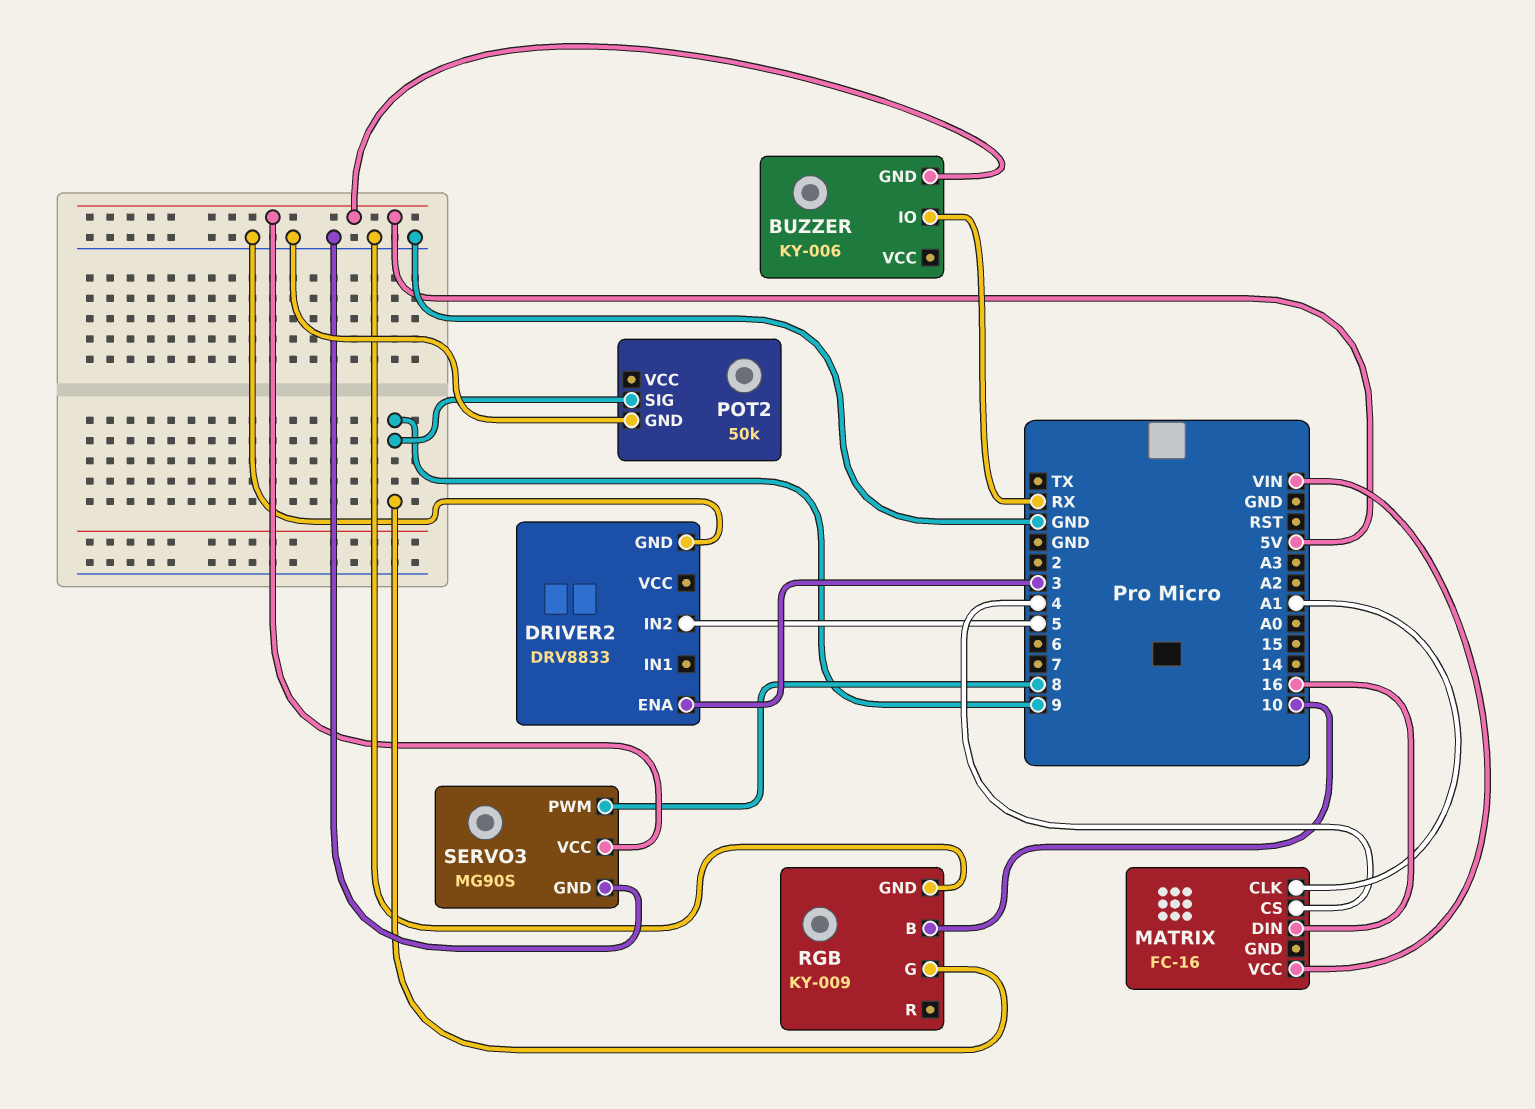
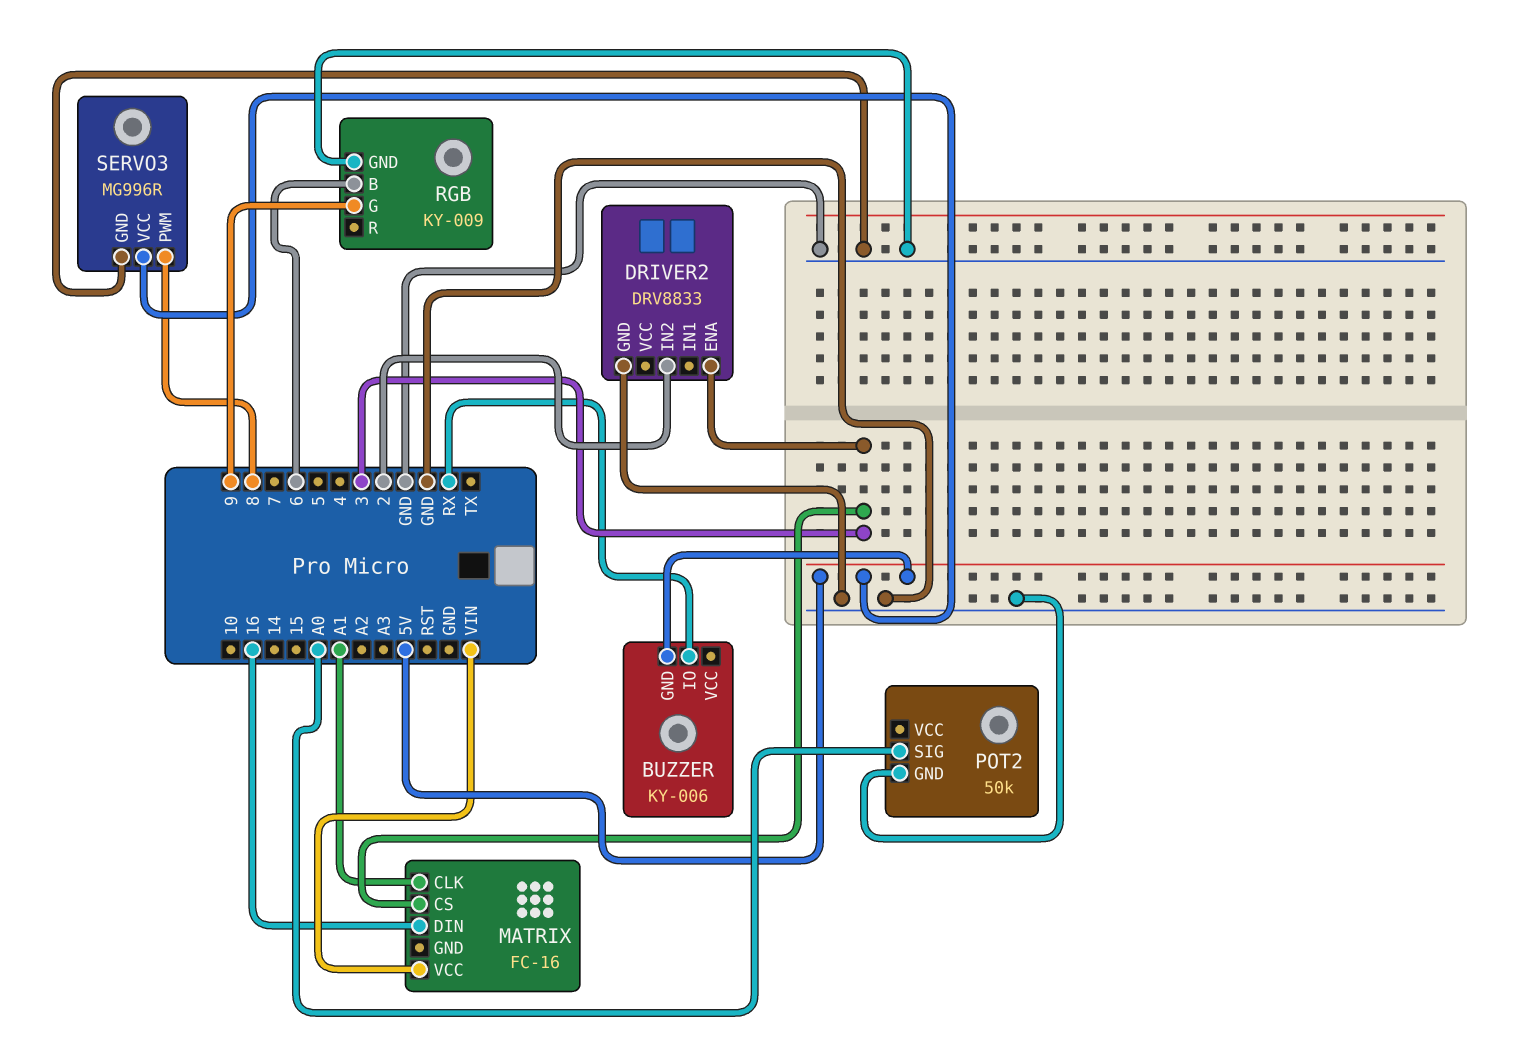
DRIVER2 pin IN2: 5 -> 2
MATRIX pin CS: 4 -> 3
POT2 pin SIG: 9 -> A0
RGB pin B: 10 -> 6
SERVO3: MG90S -> MG996R

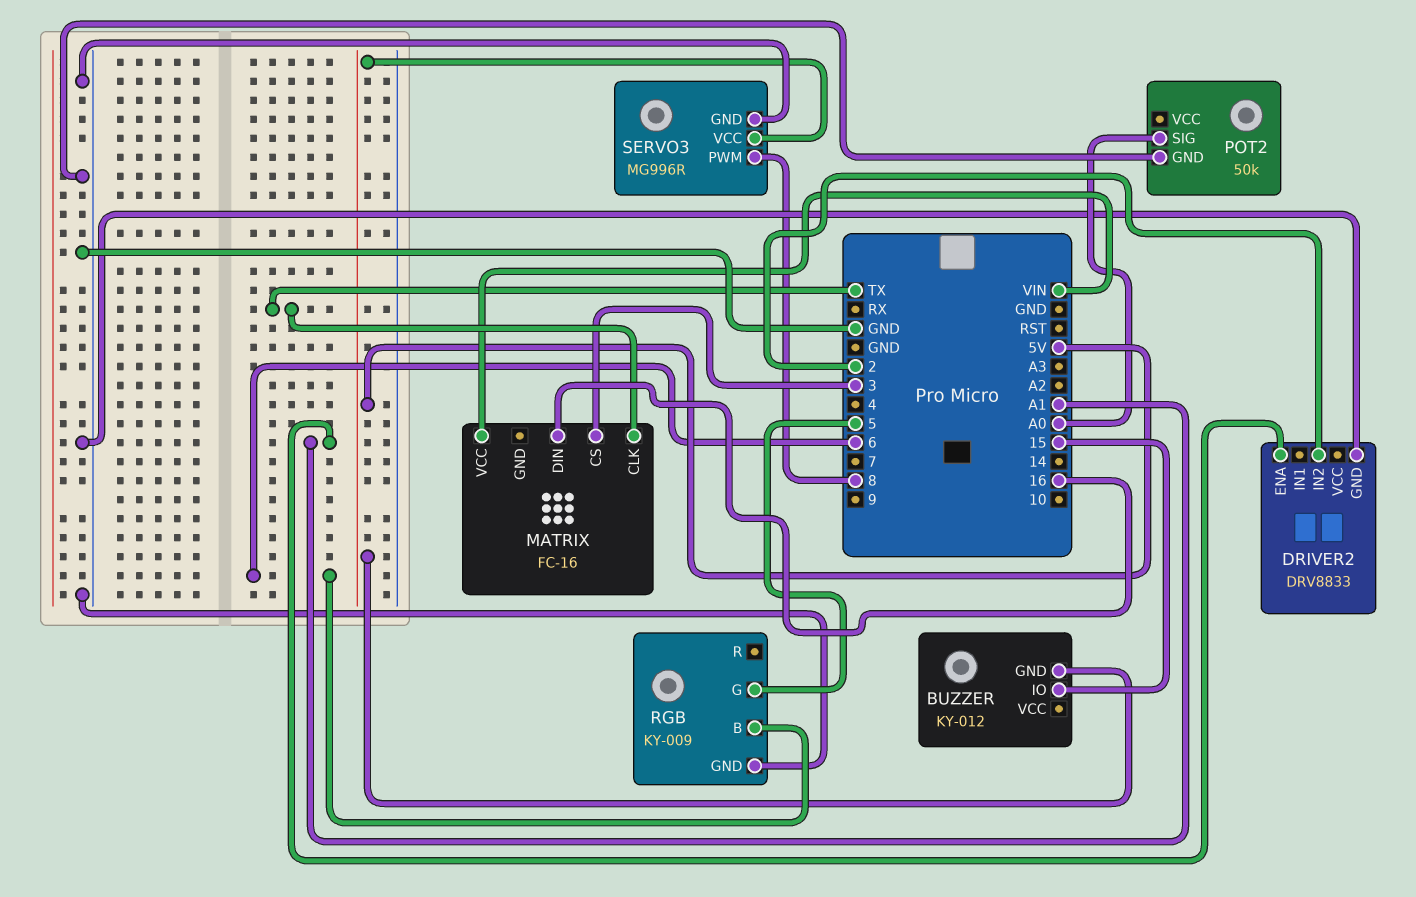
BUZZER: KY-006 -> KY-012
BUZZER pin IO: RX -> 15
DRIVER2 pin ENA: 3 -> A1
MATRIX pin CLK: A1 -> TX
RGB pin G: 9 -> 5

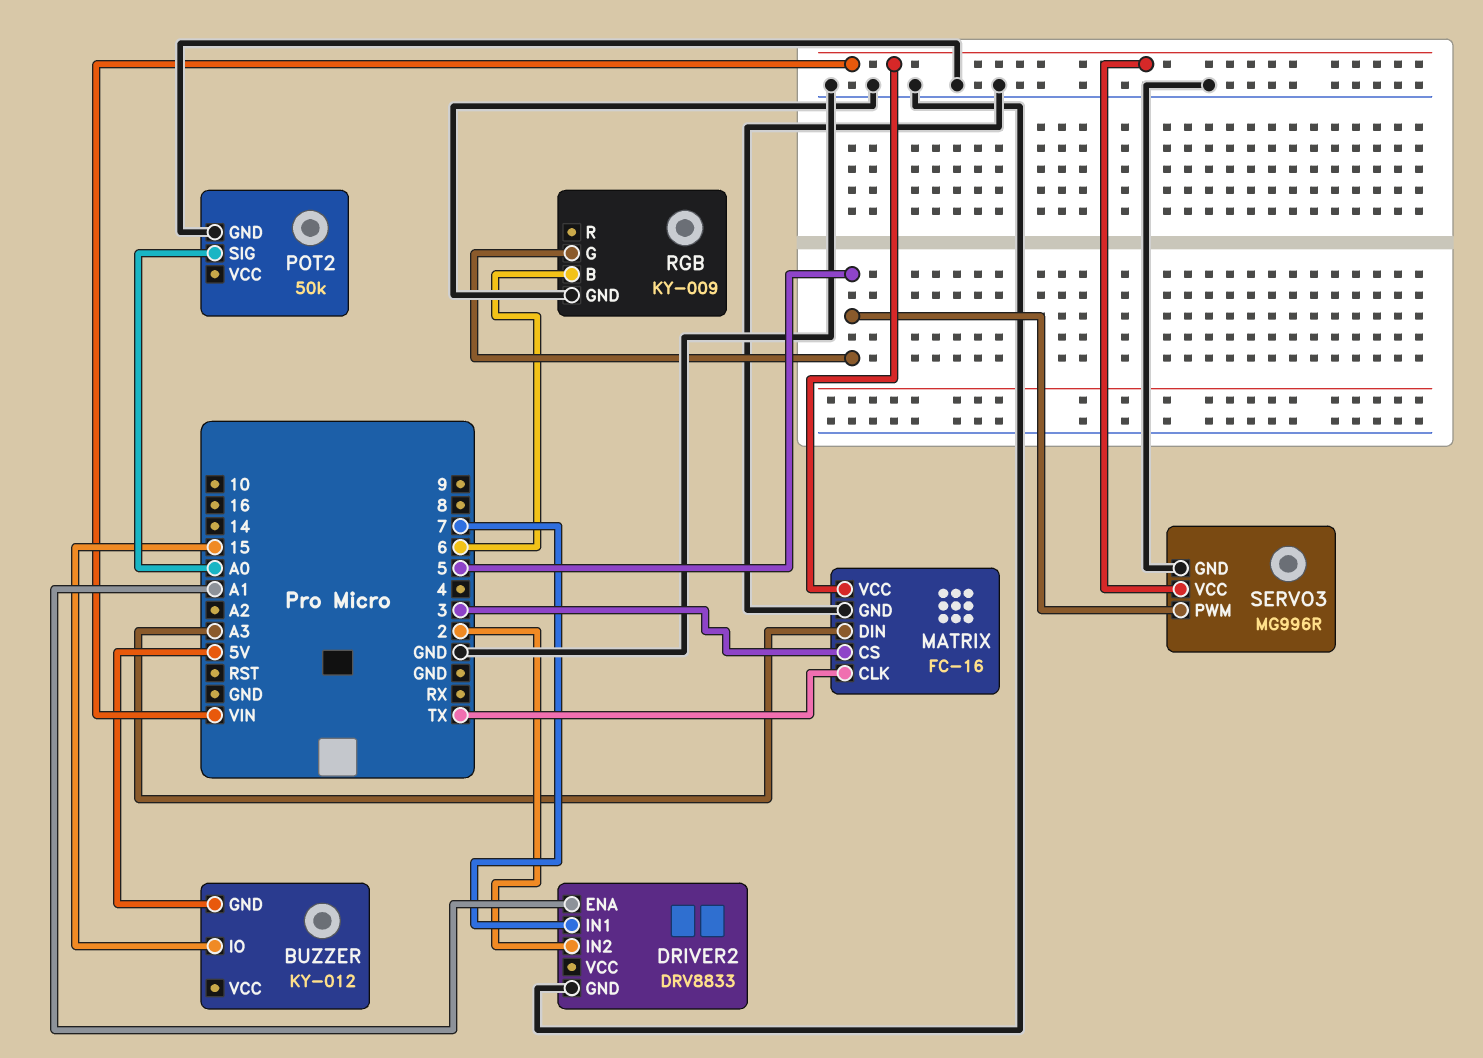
DRIVER2 pin IN1: none -> 7
MATRIX pin DIN: 16 -> A3
MATRIX pin GND: none -> GND
SERVO3 pin PWM: 8 -> 5
SERVO3 pin VCC: 5V -> VIN

